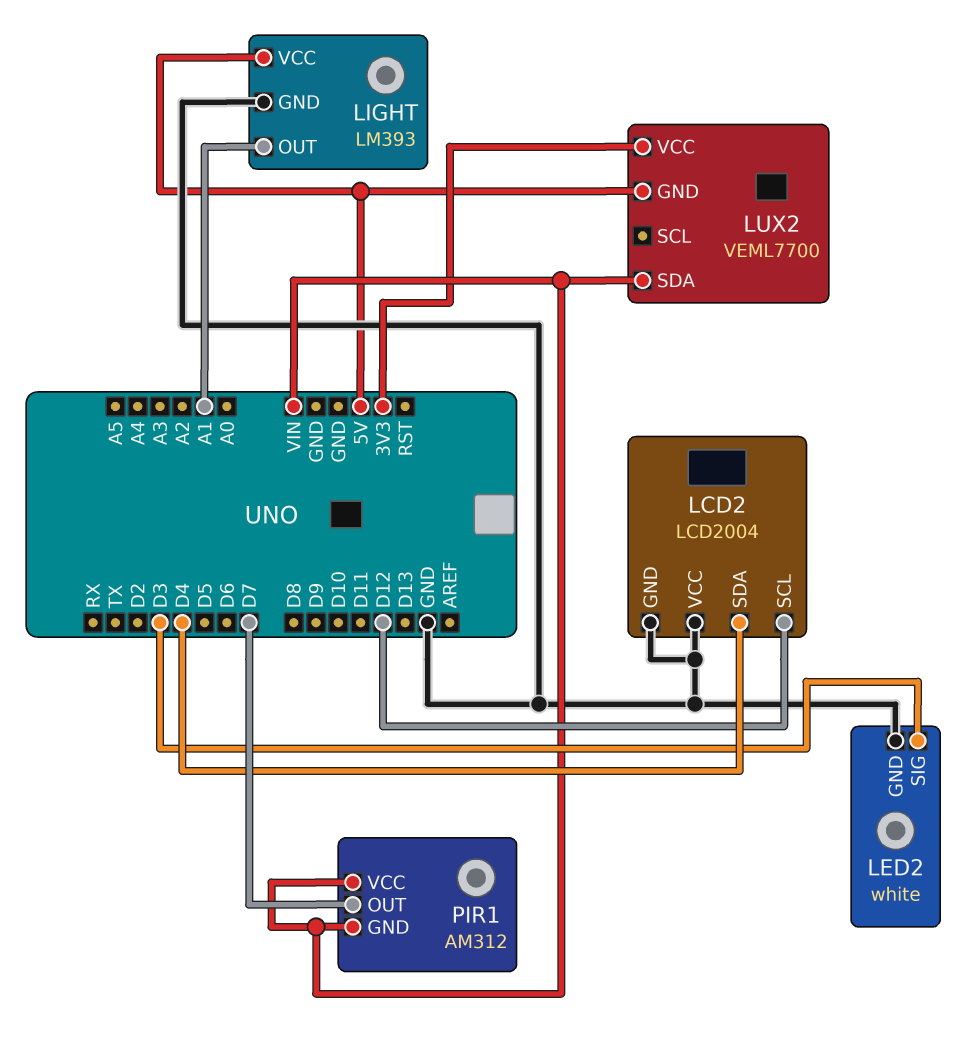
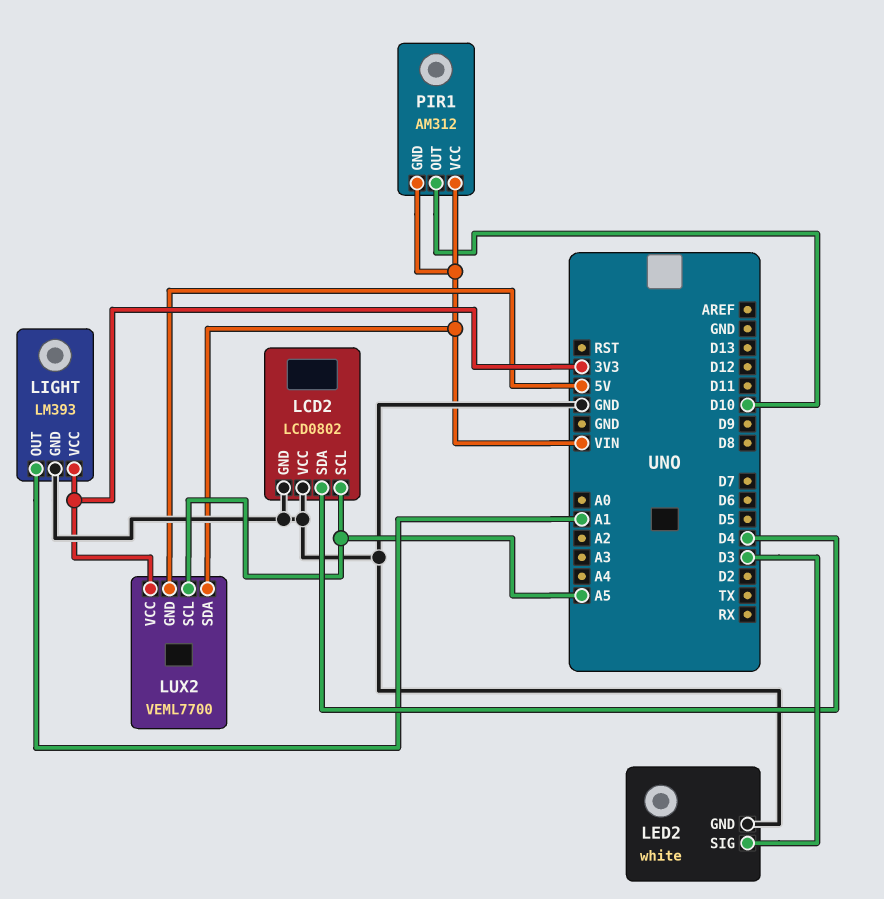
LCD2: LCD2004 -> LCD0802
LCD2 pin SCL: D12 -> A5
LIGHT pin VCC: 5V -> 3V3
LUX2 pin SCL: none -> A5
PIR1 pin OUT: D7 -> D10

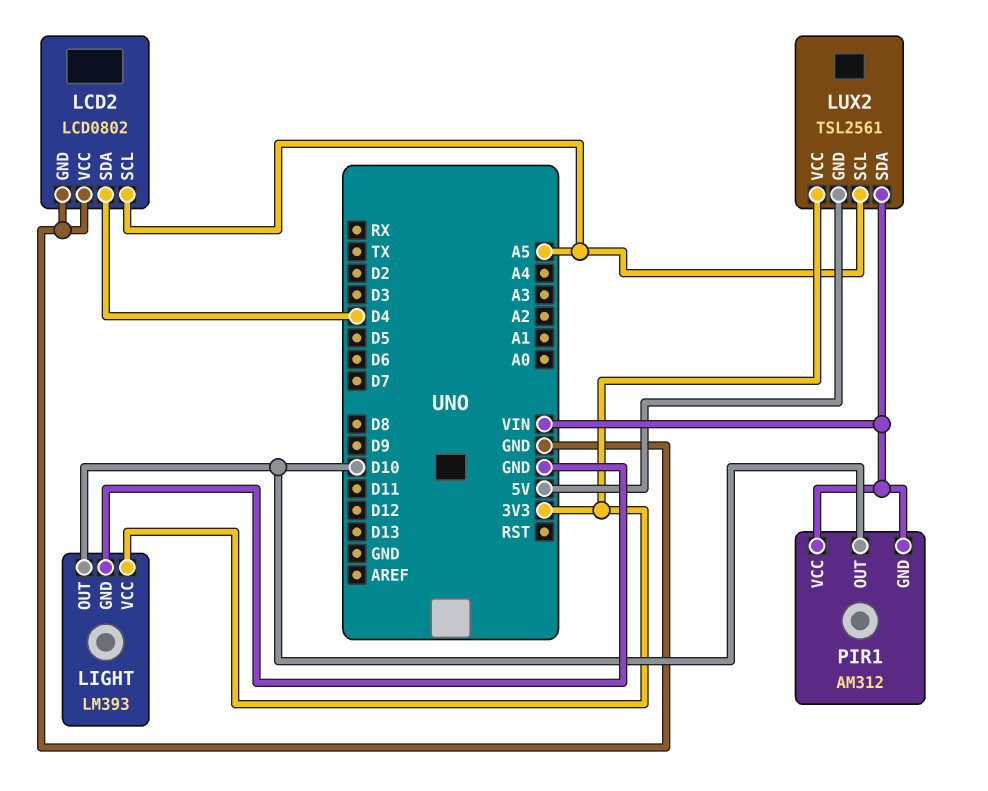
LED2: white -> none
LED2 pin GND: GND -> none
LED2 pin SIG: D3 -> none
LIGHT pin OUT: A1 -> D10
LUX2: VEML7700 -> TSL2561

